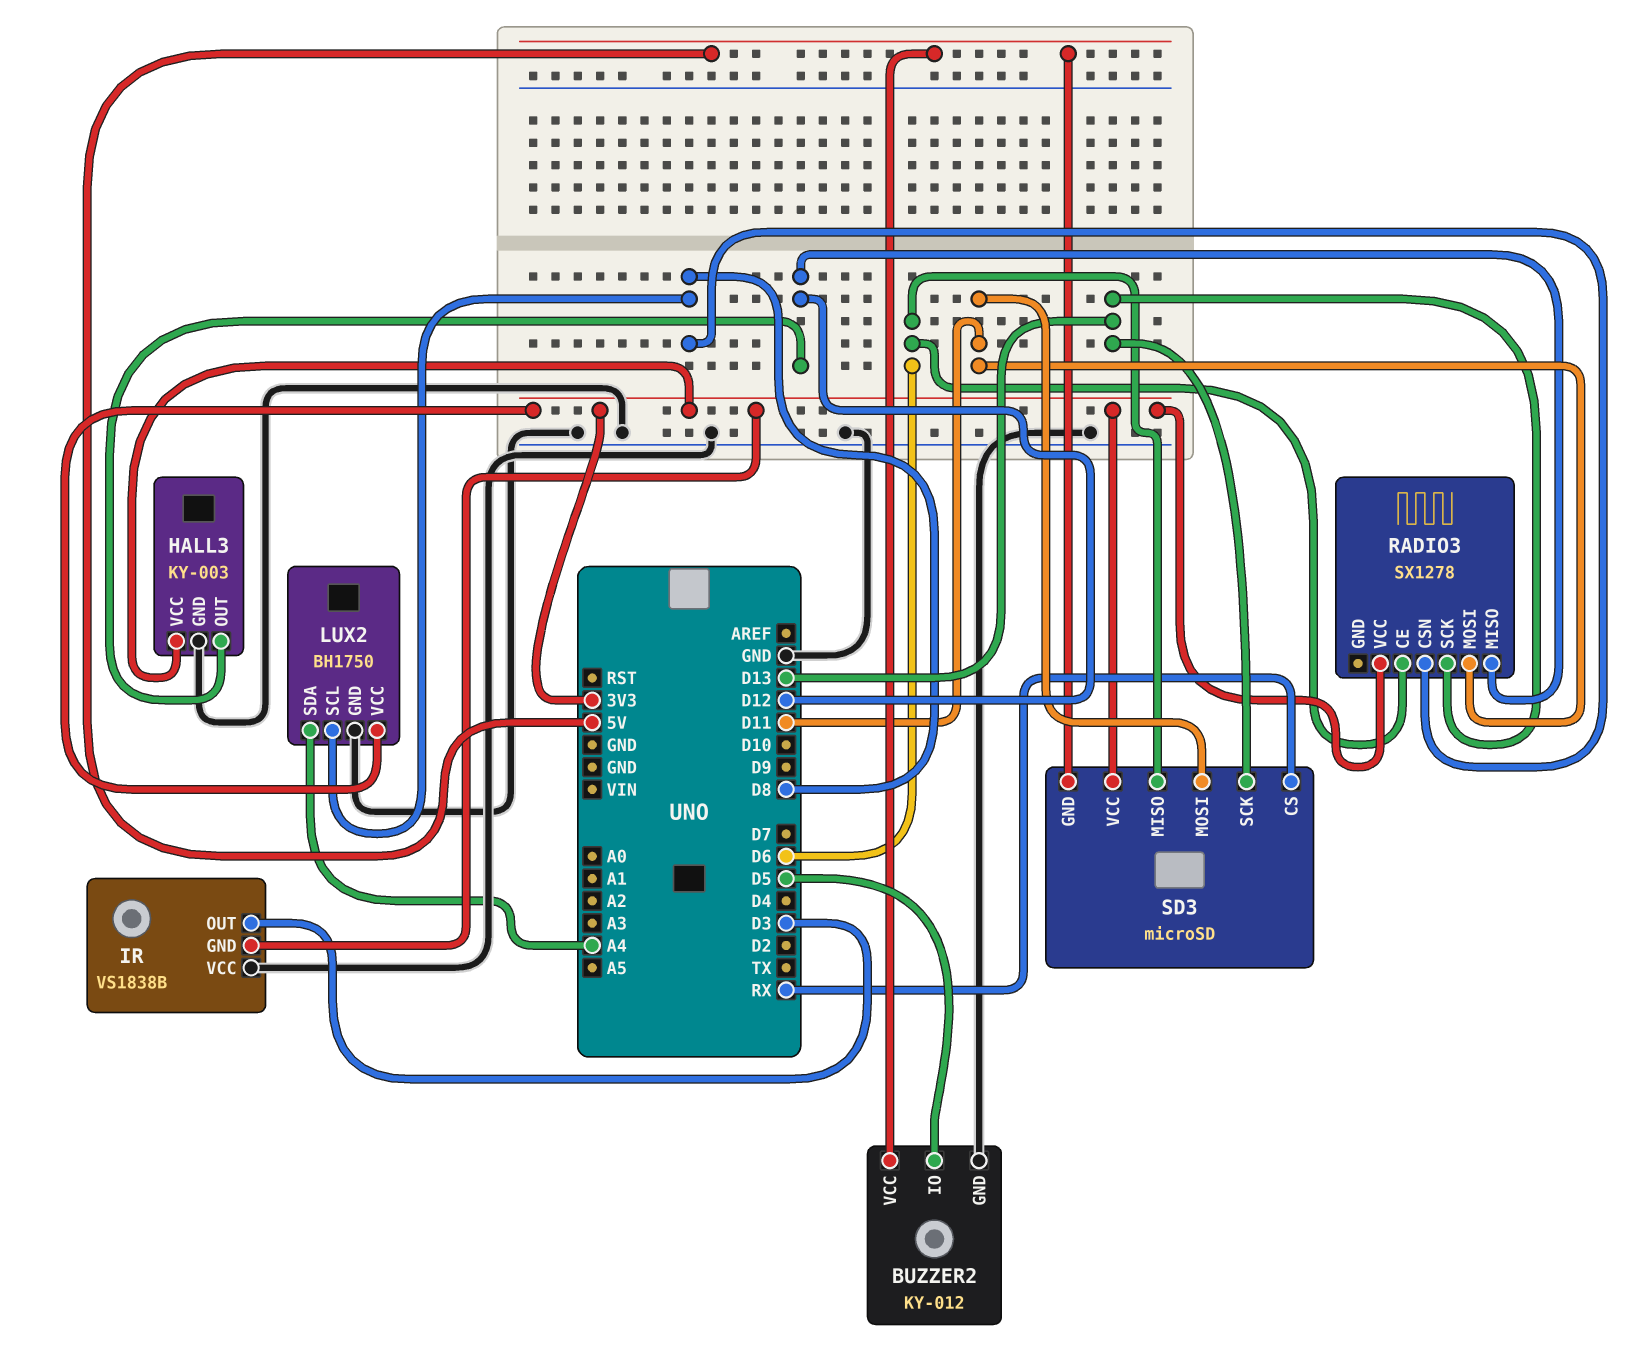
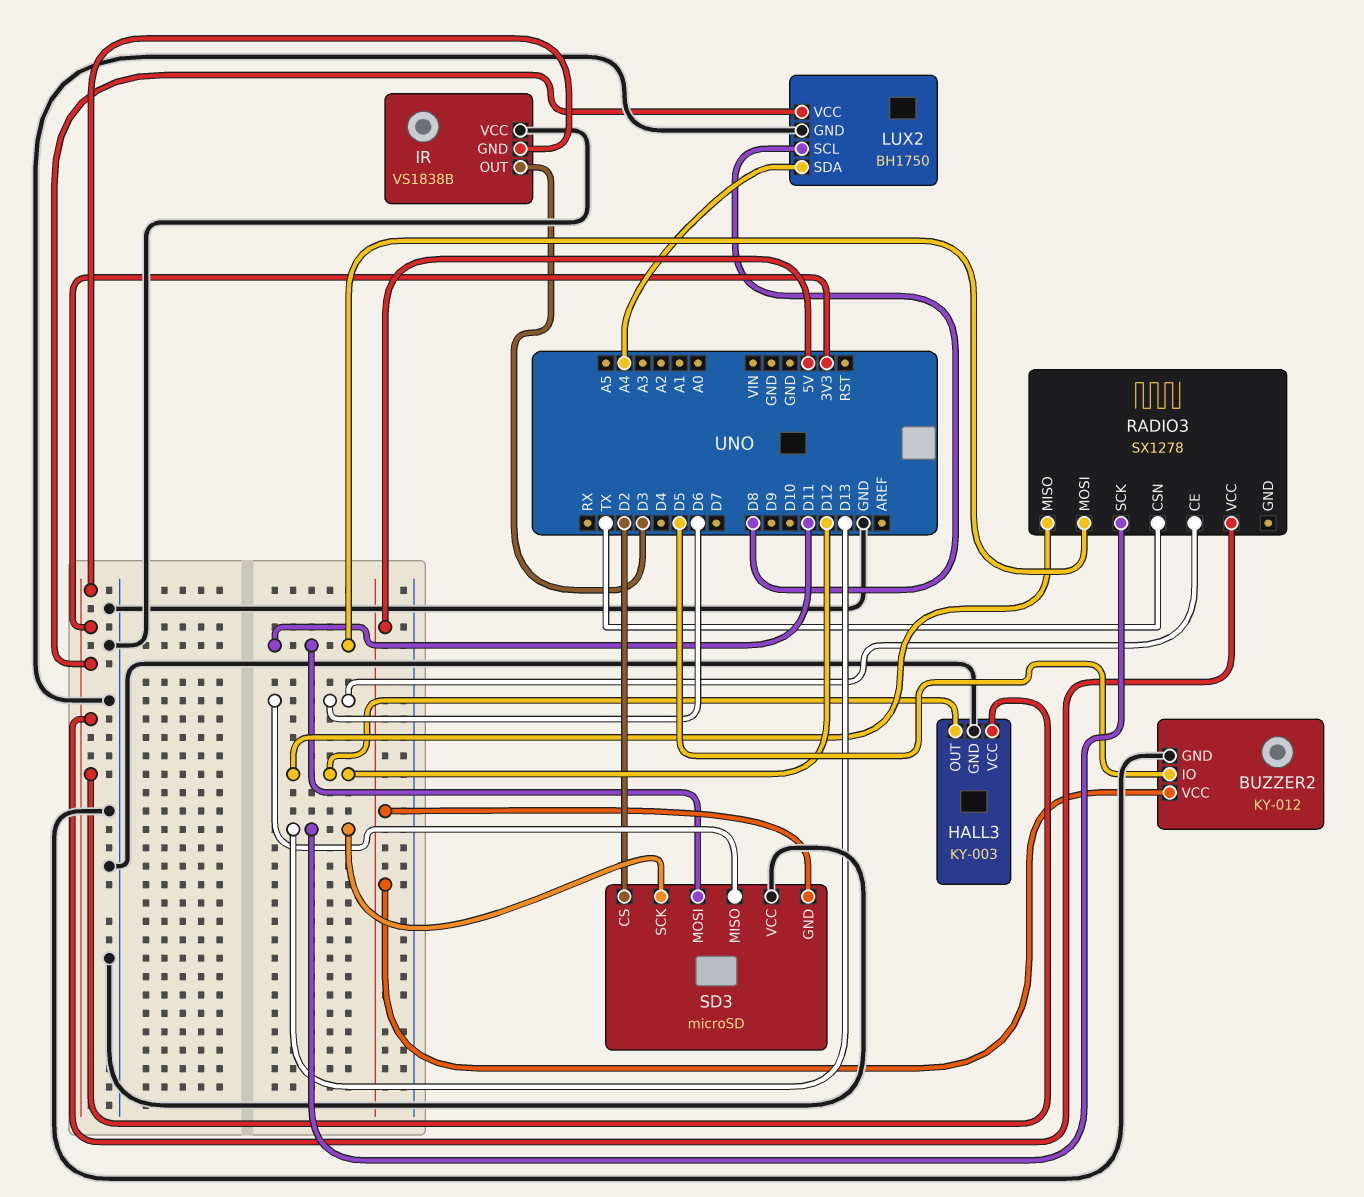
RADIO3 pin CSN: D8 -> TX
SD3 pin CS: RX -> D2
SD3 pin VCC: 3V3 -> GND

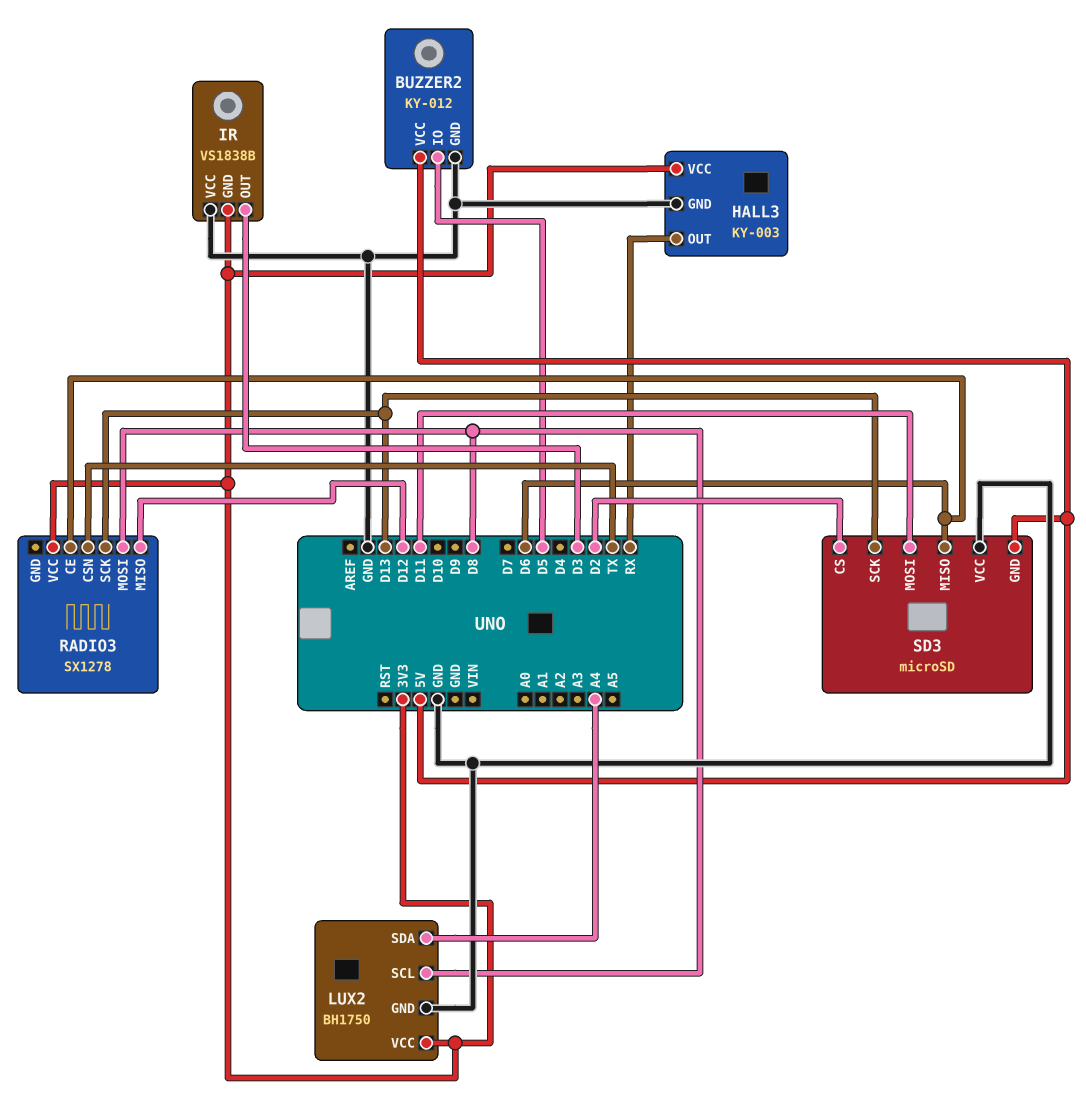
HALL3 pin OUT: D12 -> RX
RADIO3 pin MOSI: D11 -> D8

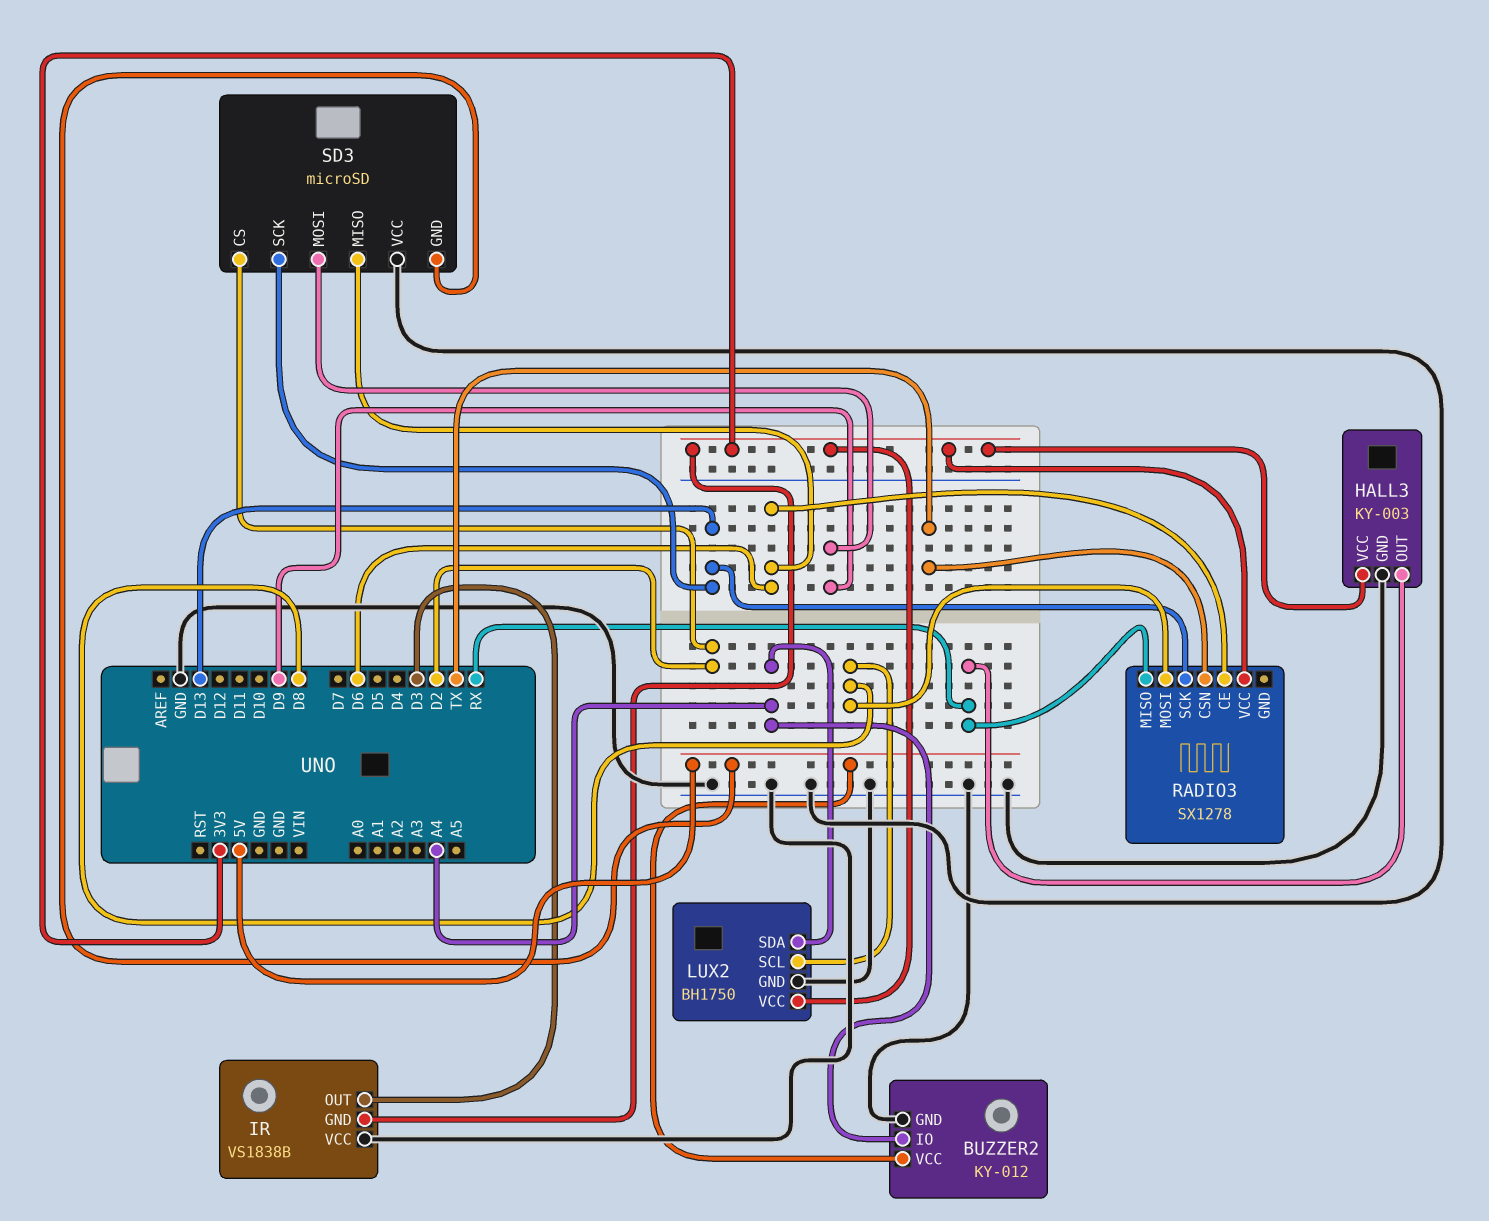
BUZZER2 pin IO: D5 -> A4
RADIO3 pin MISO: D12 -> RX
SD3 pin MOSI: D11 -> D9

